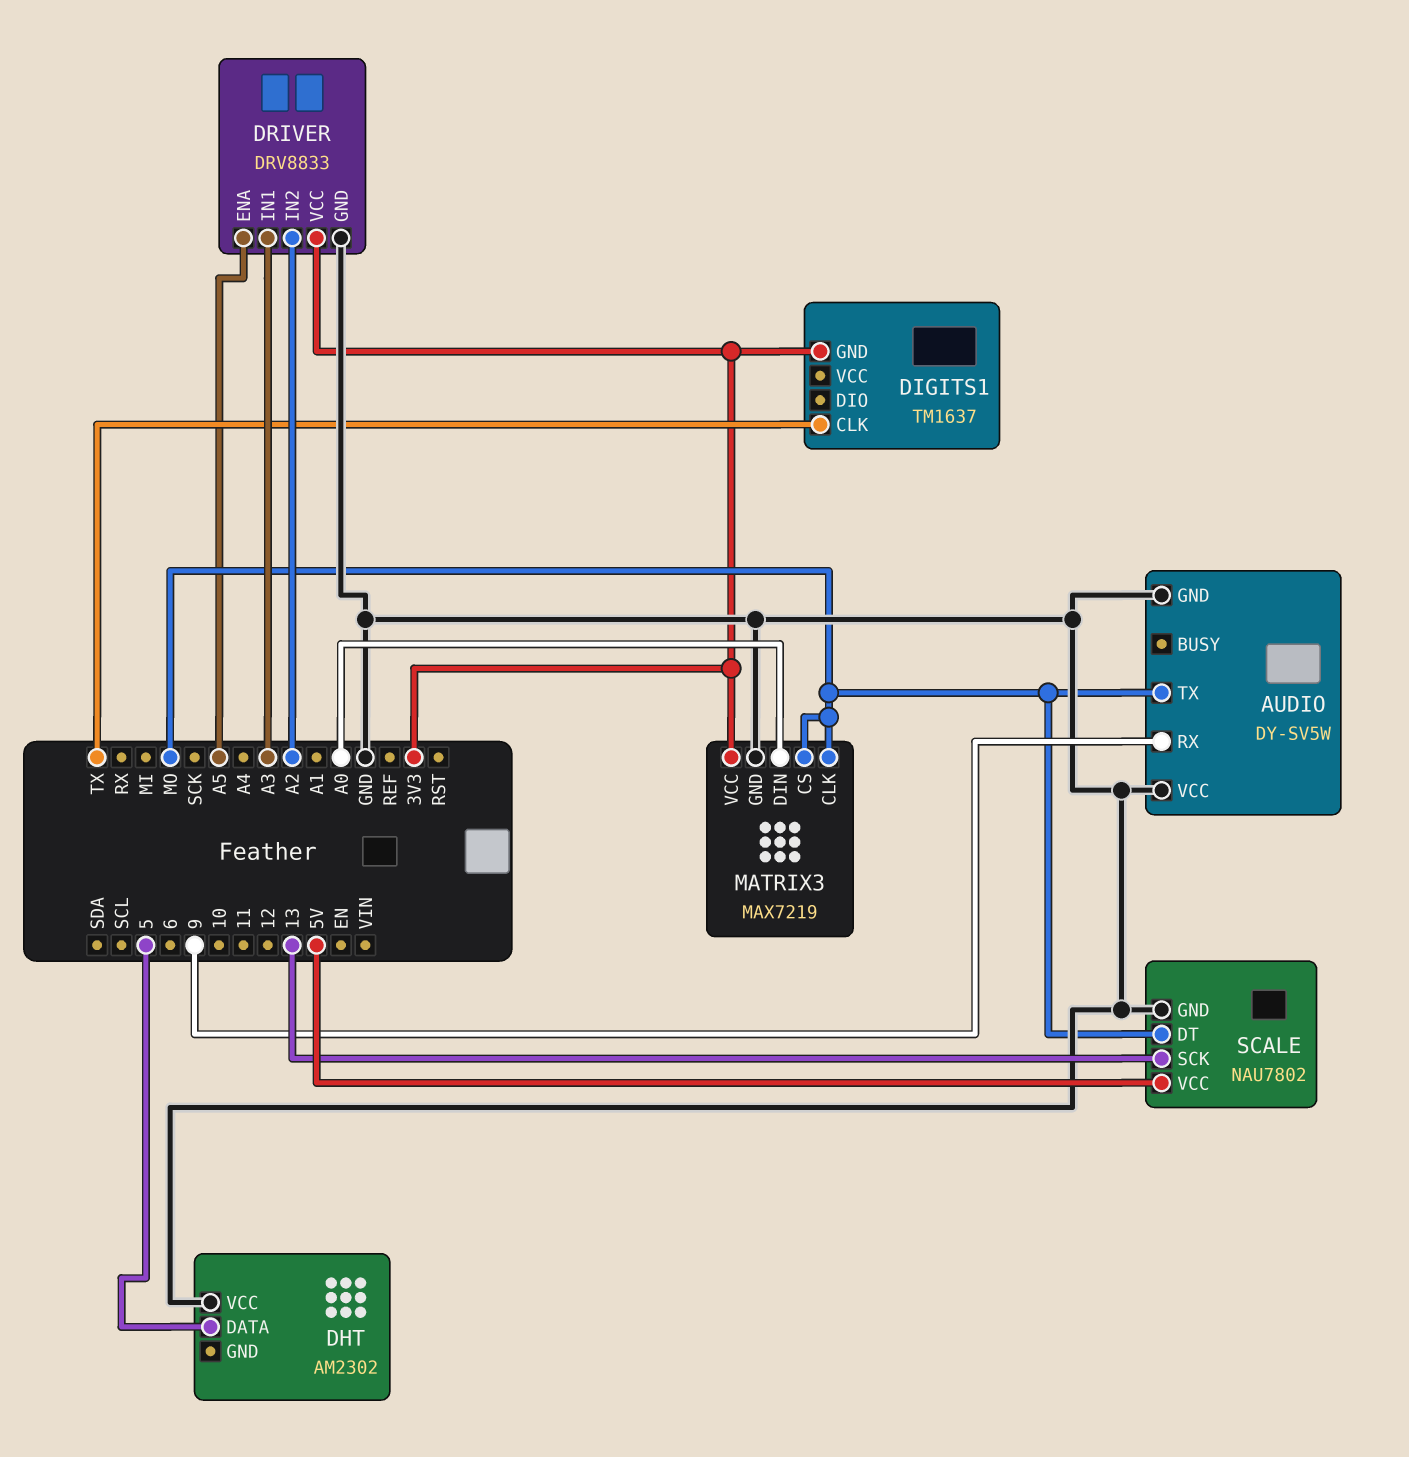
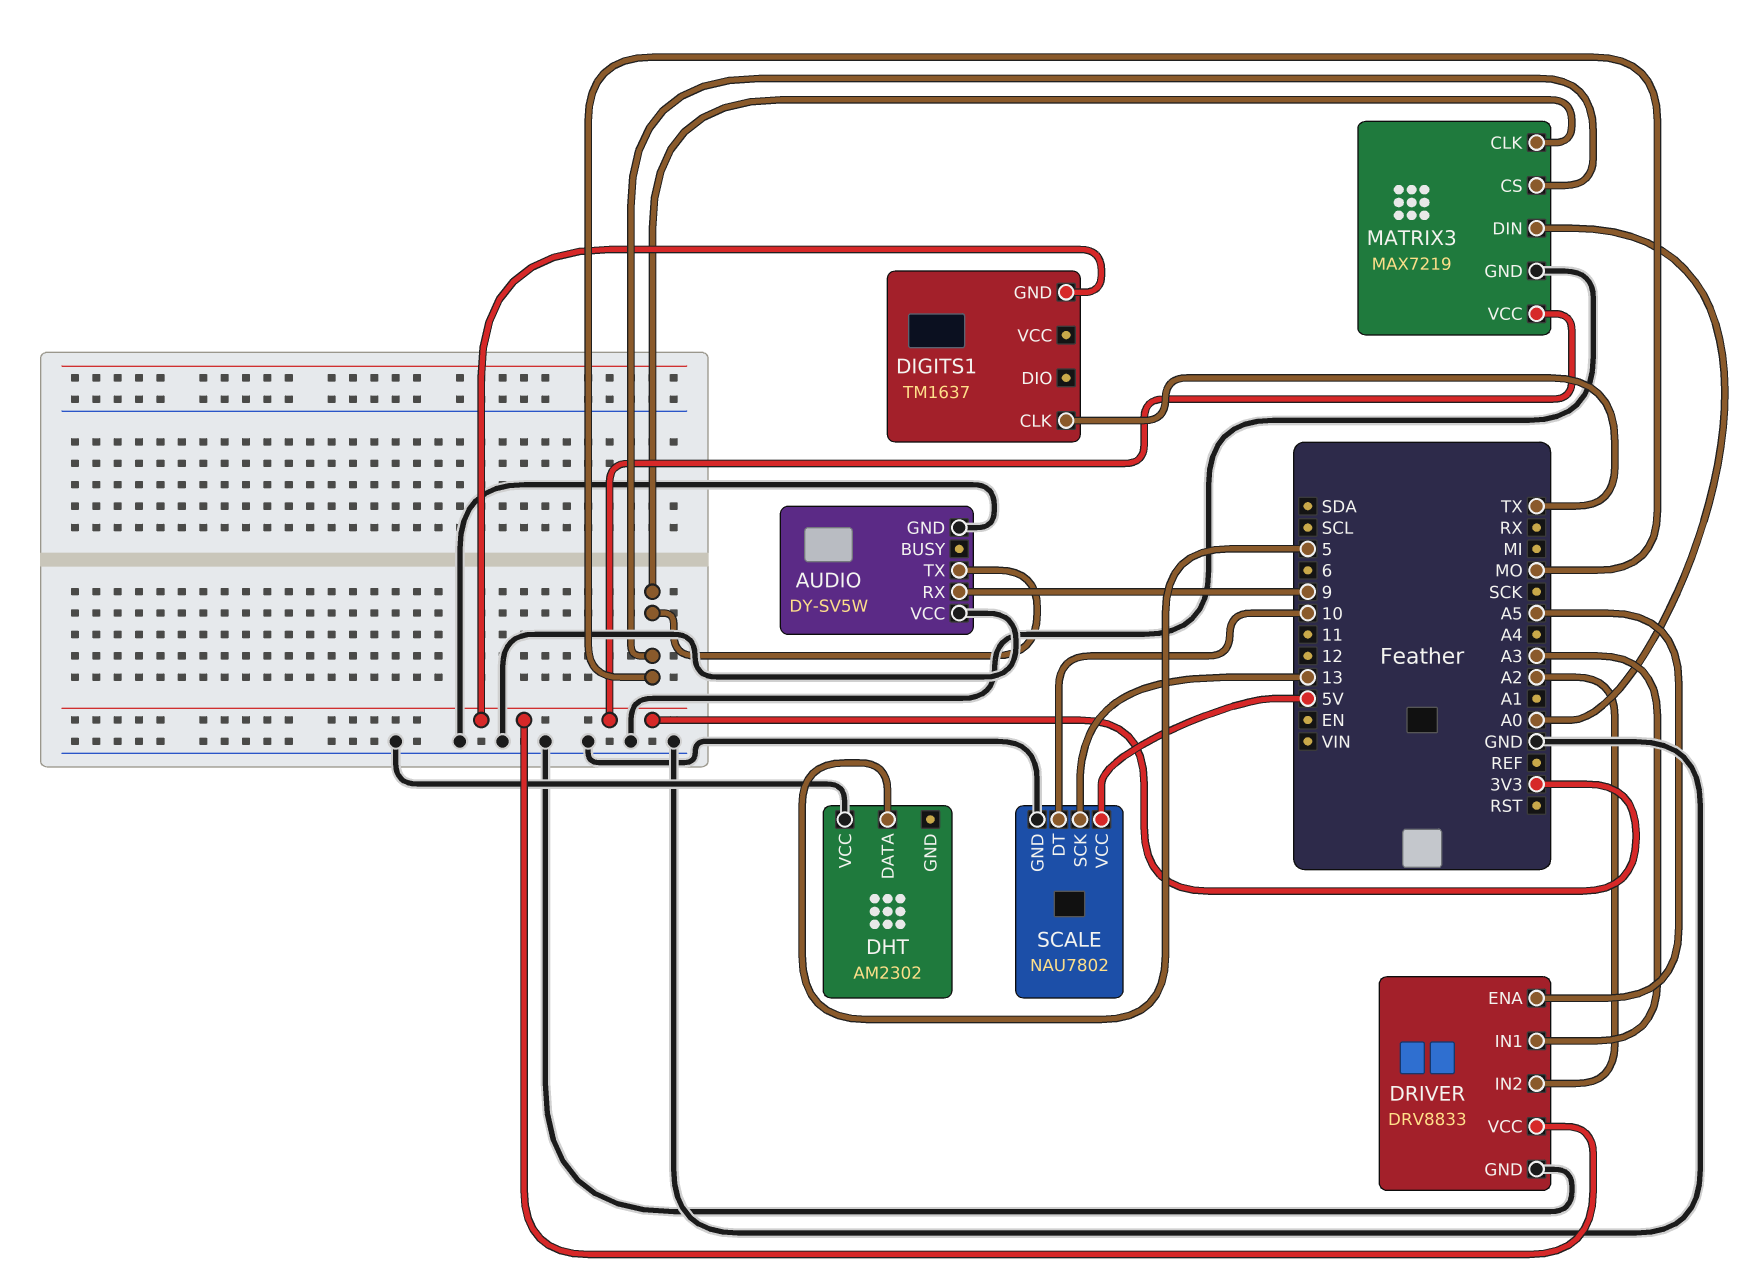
SCALE pin DT: MO -> 10

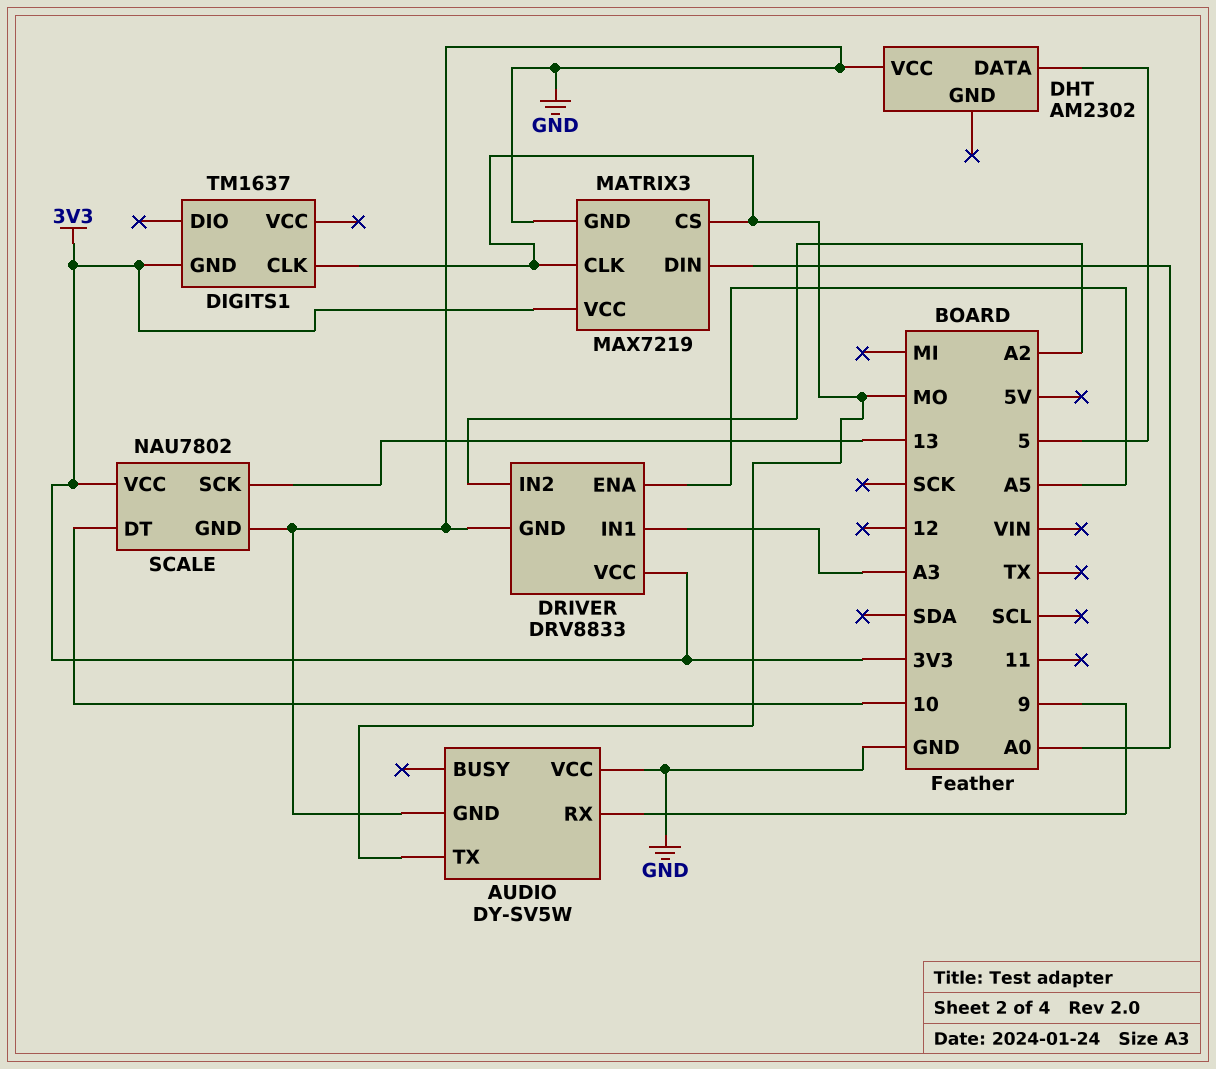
DIGITS1 pin CLK: TX -> MO
SCALE pin VCC: 5V -> 3V3

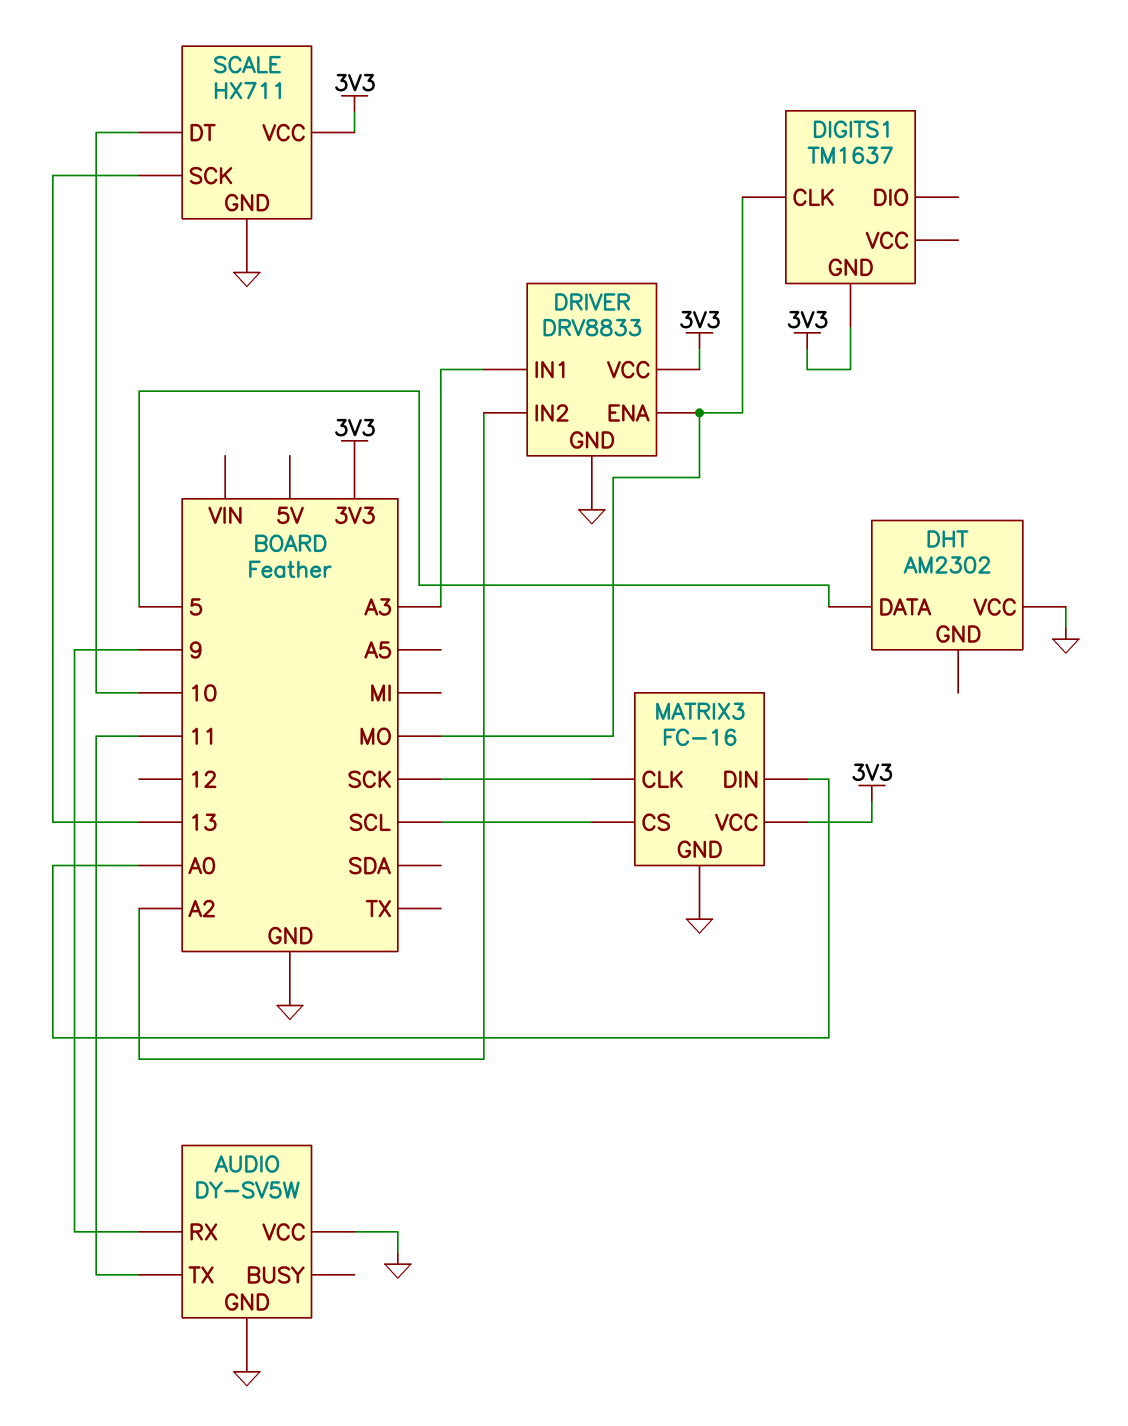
AUDIO pin TX: MO -> 11
DRIVER pin ENA: A5 -> MO
MATRIX3: MAX7219 -> FC-16
MATRIX3 pin CLK: MO -> SCK
MATRIX3 pin CS: MO -> SCL
SCALE: NAU7802 -> HX711

